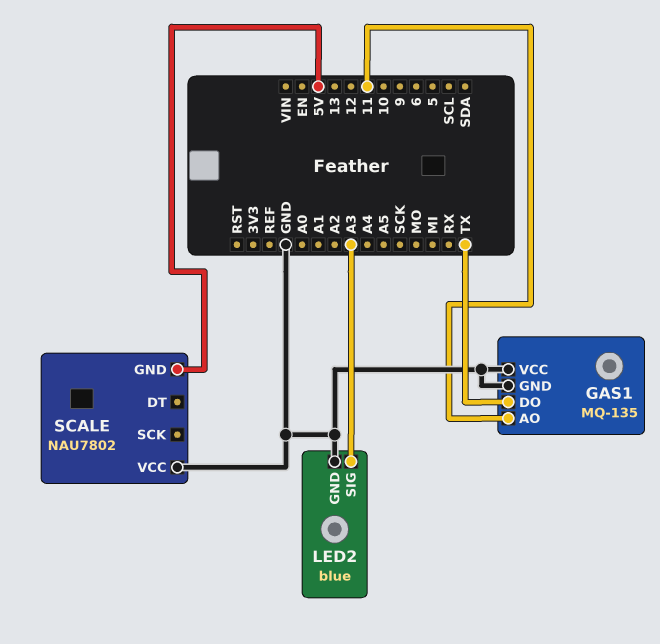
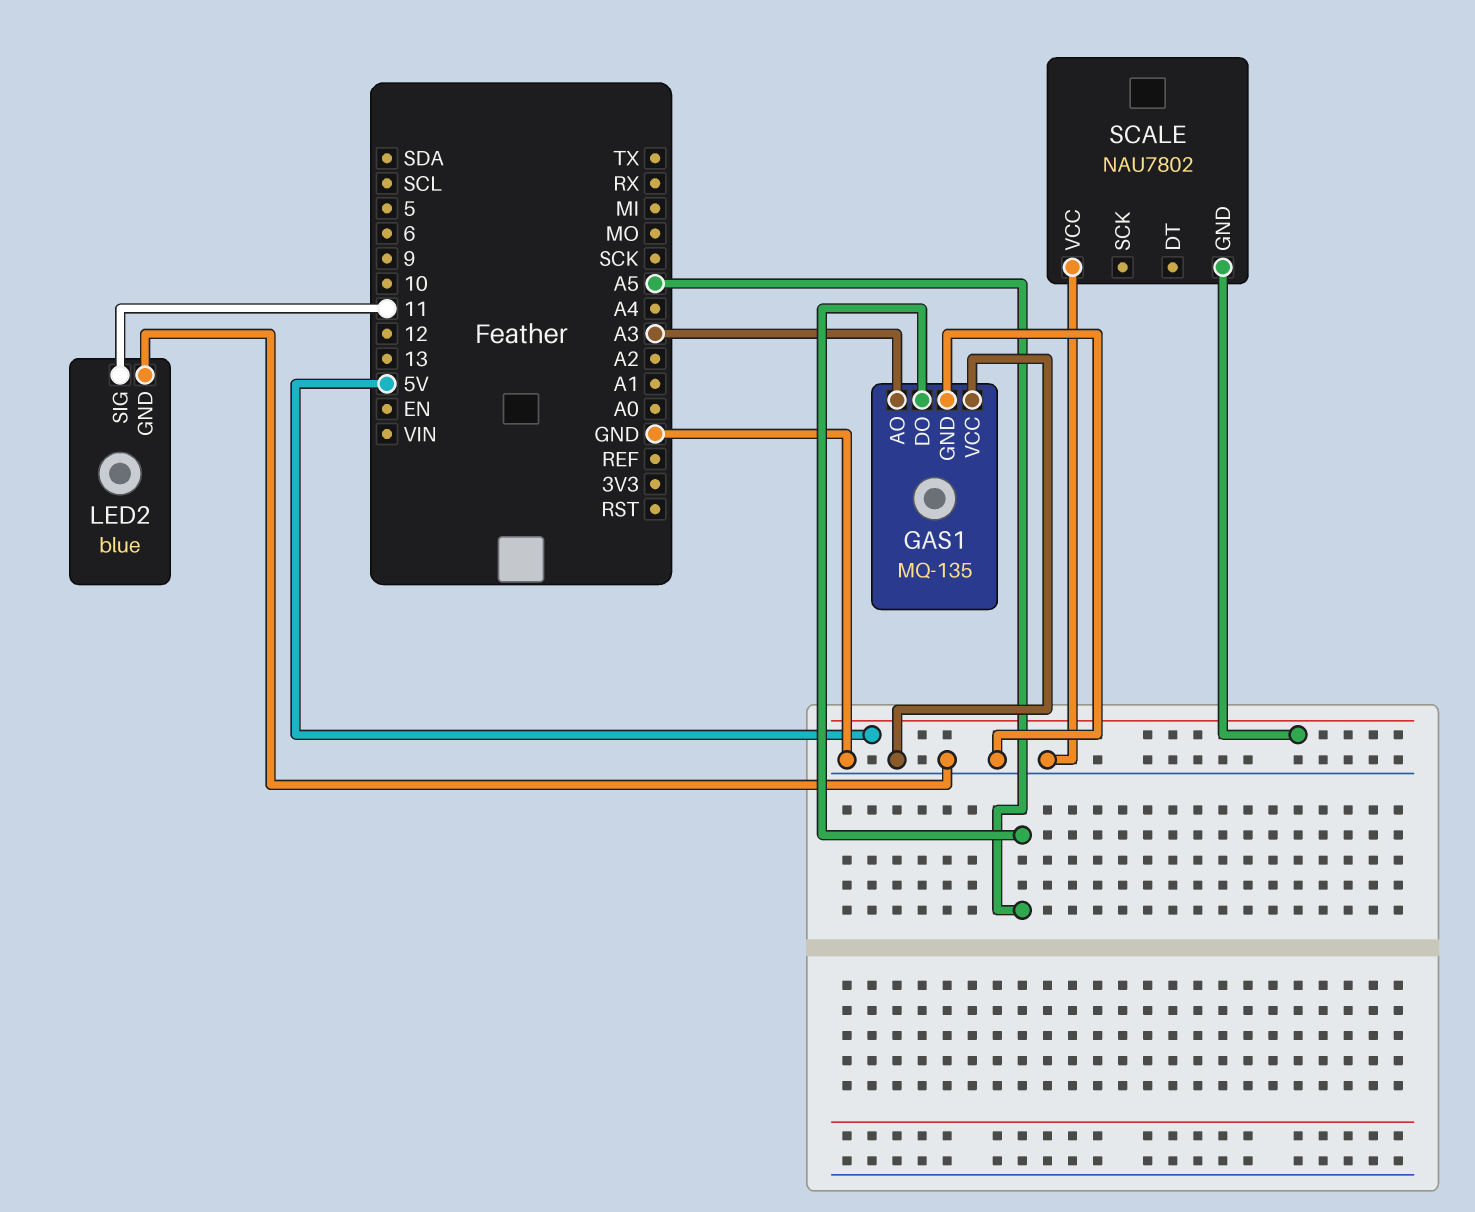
GAS1 pin AO: 11 -> A3
GAS1 pin DO: TX -> A5
LED2 pin SIG: A3 -> 11

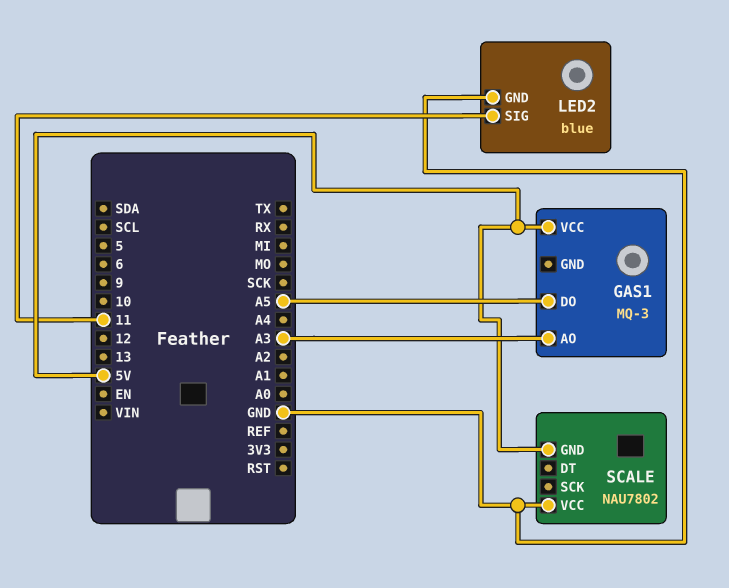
GAS1: MQ-135 -> MQ-3
GAS1 pin GND: GND -> none
GAS1 pin VCC: GND -> 5V

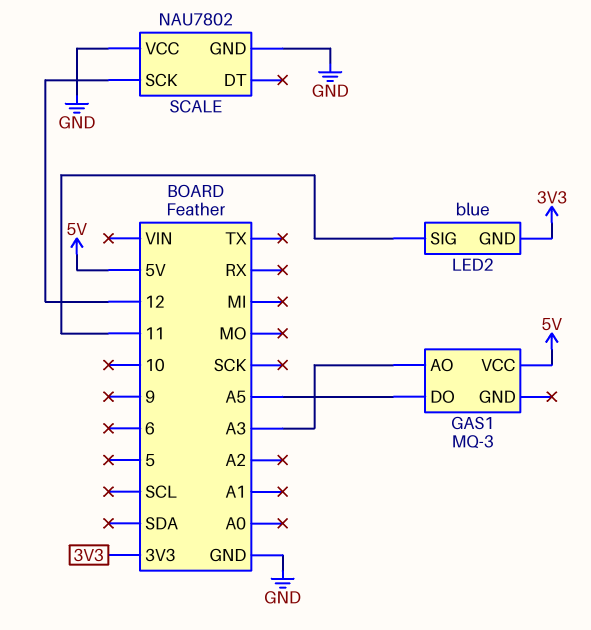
LED2 pin GND: GND -> 3V3
SCALE pin GND: 5V -> GND
SCALE pin SCK: none -> 12

